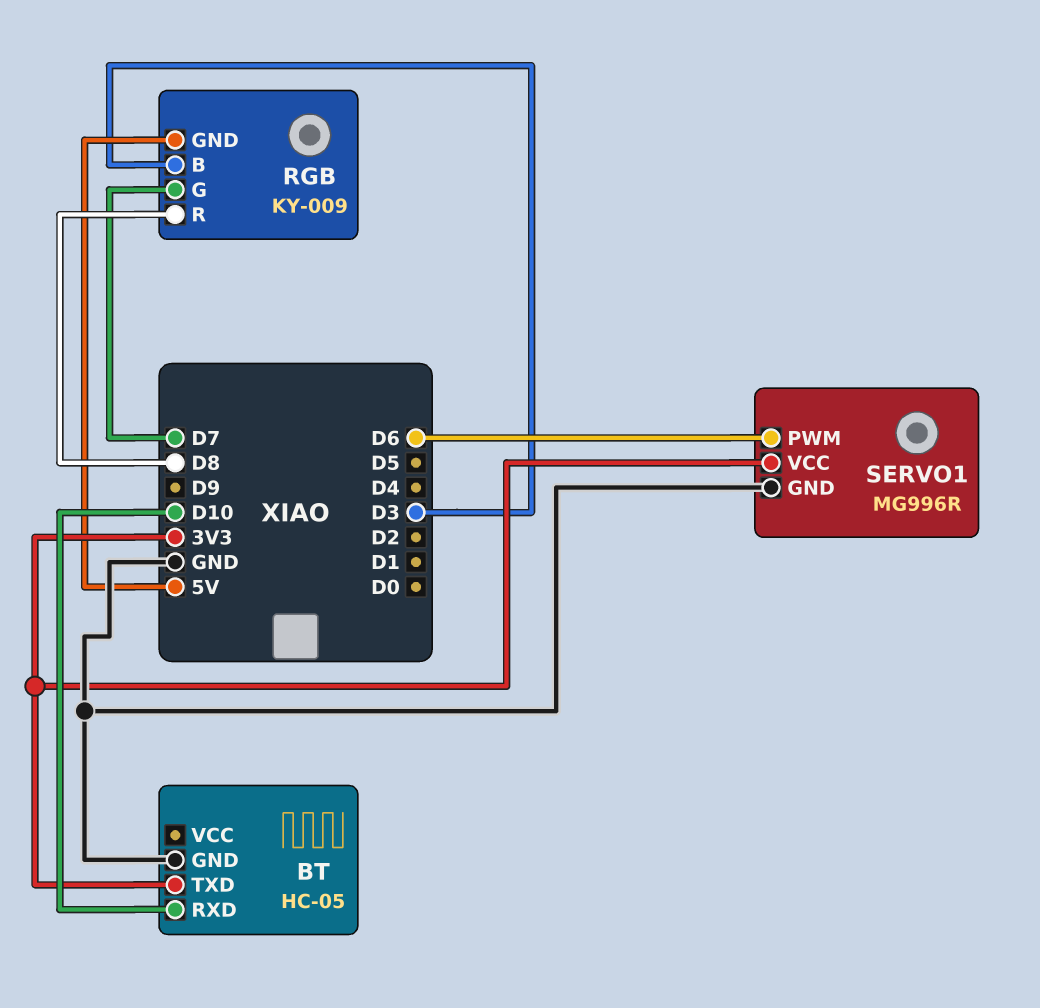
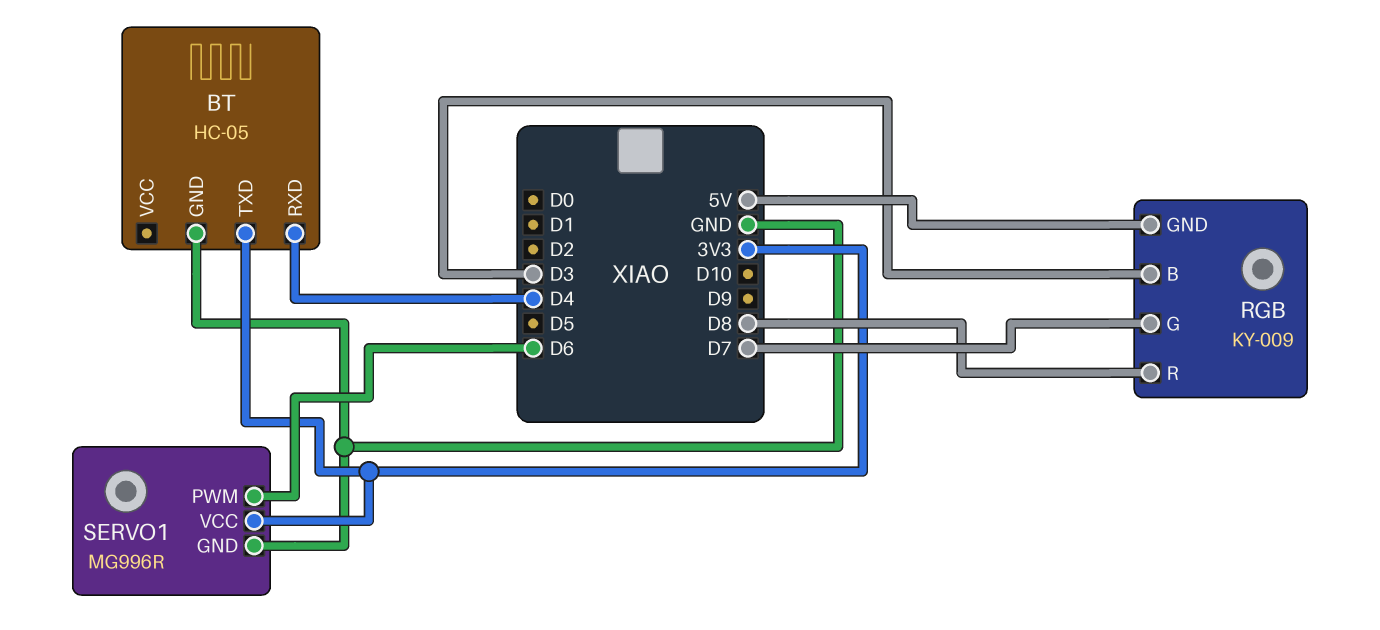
BT pin RXD: D10 -> D4

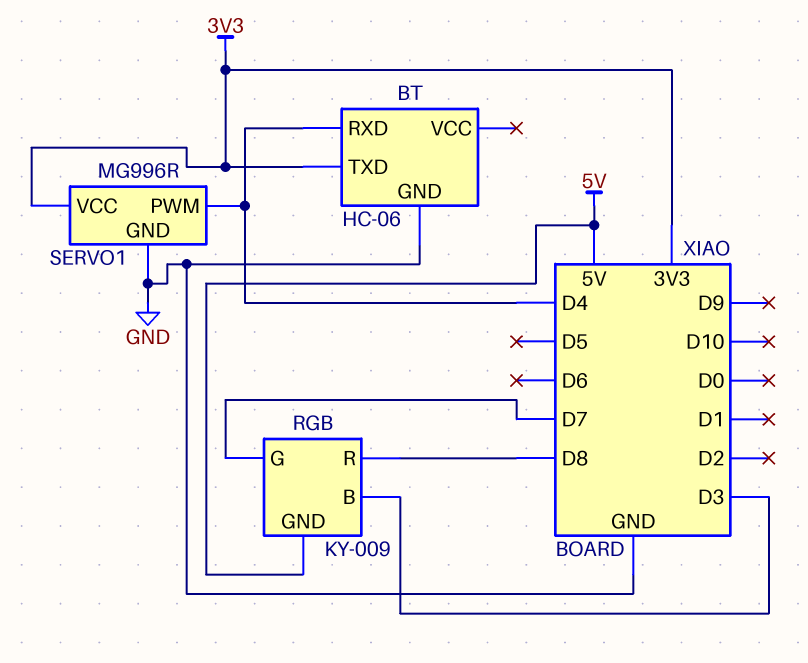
BT: HC-05 -> HC-06
SERVO1 pin PWM: D6 -> D4

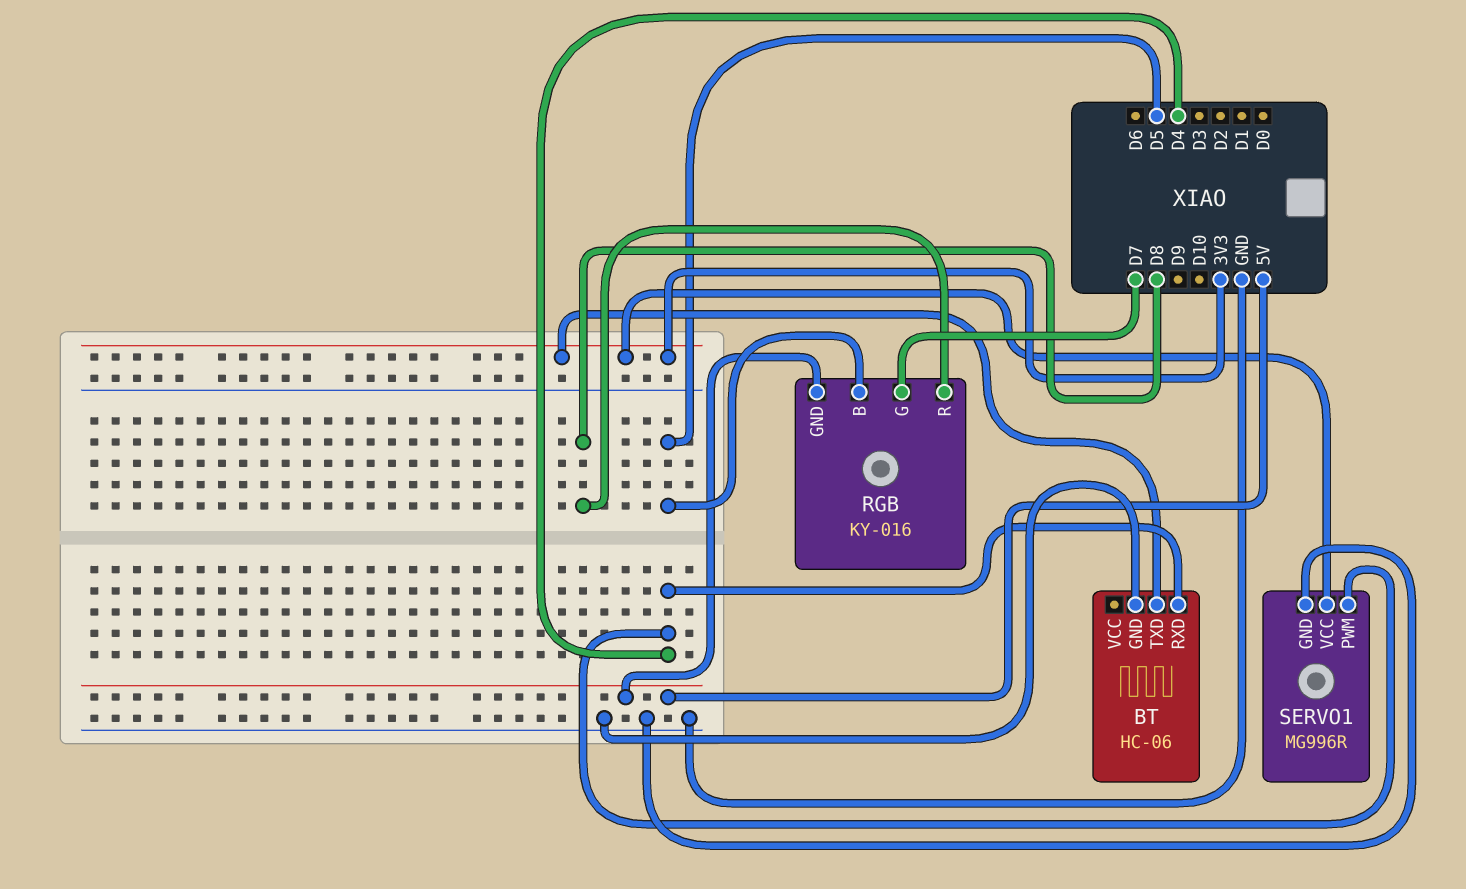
RGB: KY-009 -> KY-016
RGB pin B: D3 -> D5

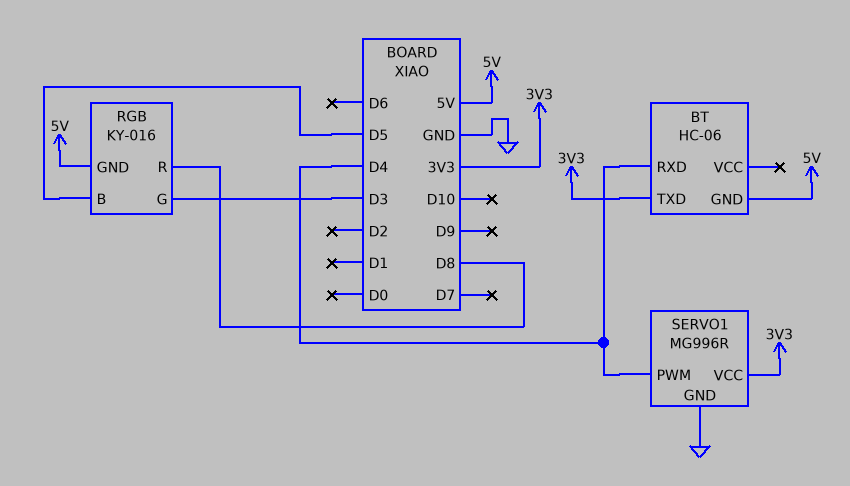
BT pin GND: GND -> 5V
RGB pin G: D7 -> D3

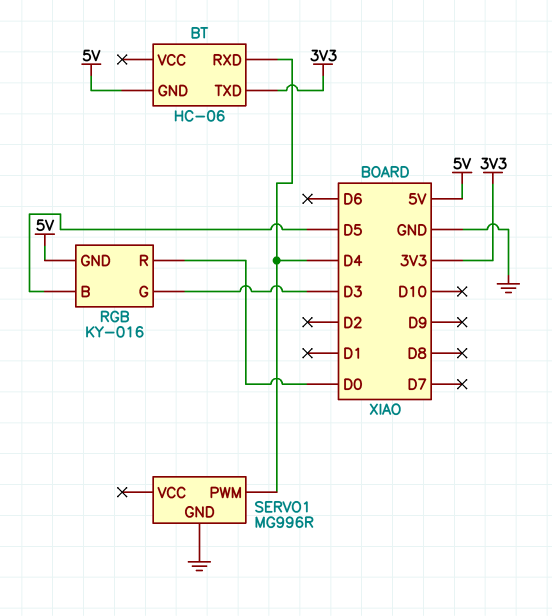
RGB pin R: D8 -> D0
SERVO1 pin VCC: 3V3 -> none

